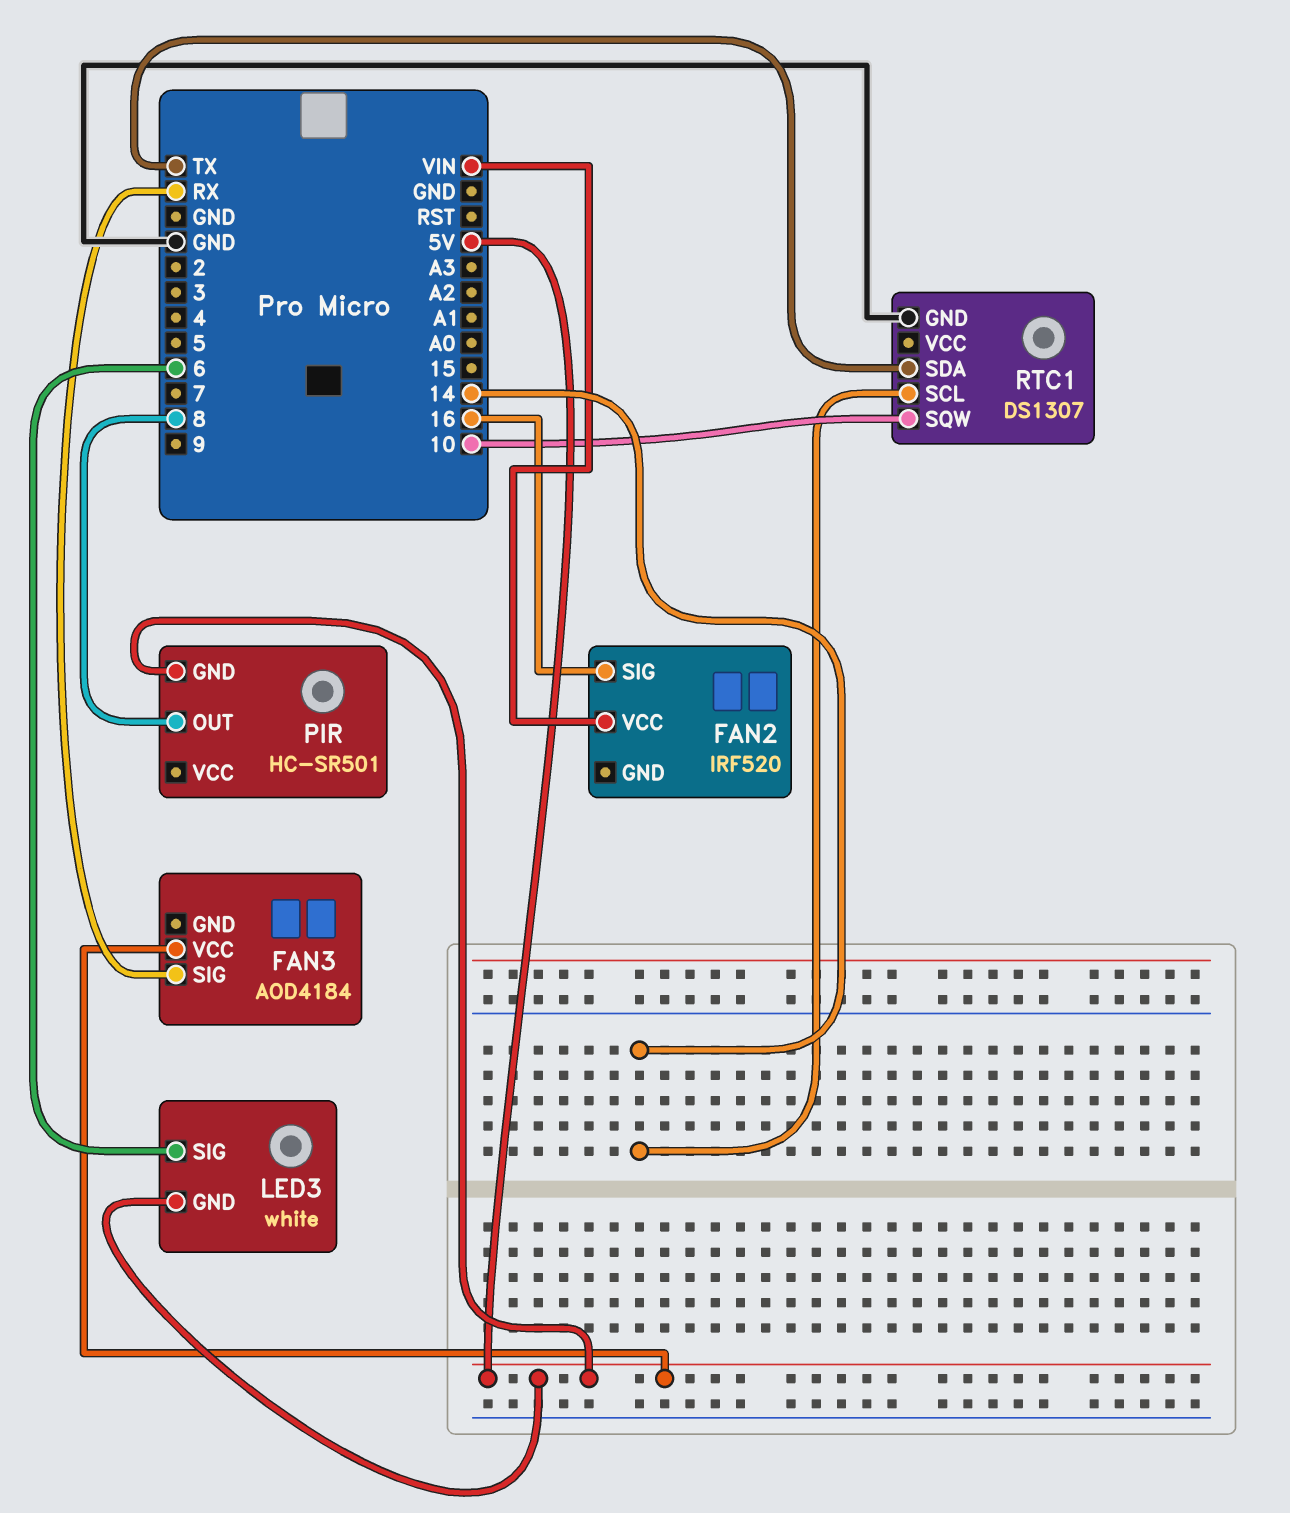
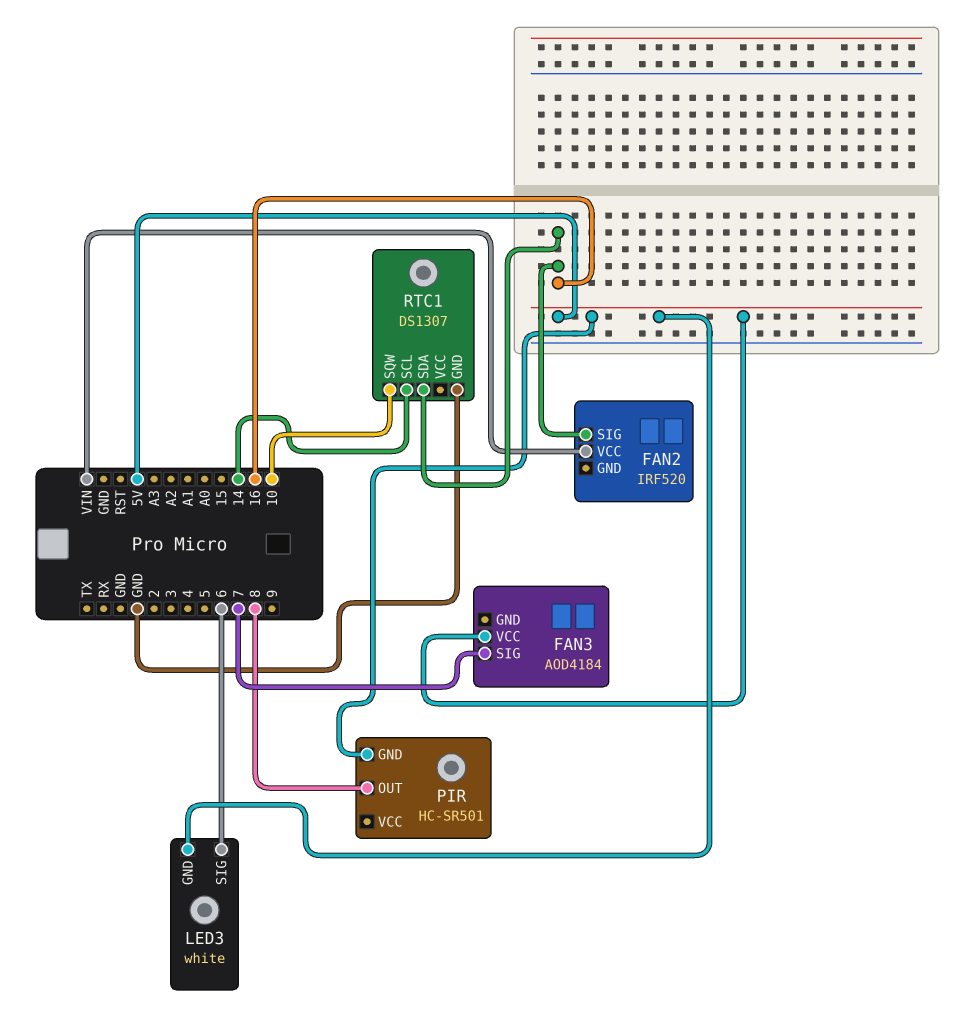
FAN3 pin SIG: RX -> 7
RTC1 pin SDA: TX -> 16

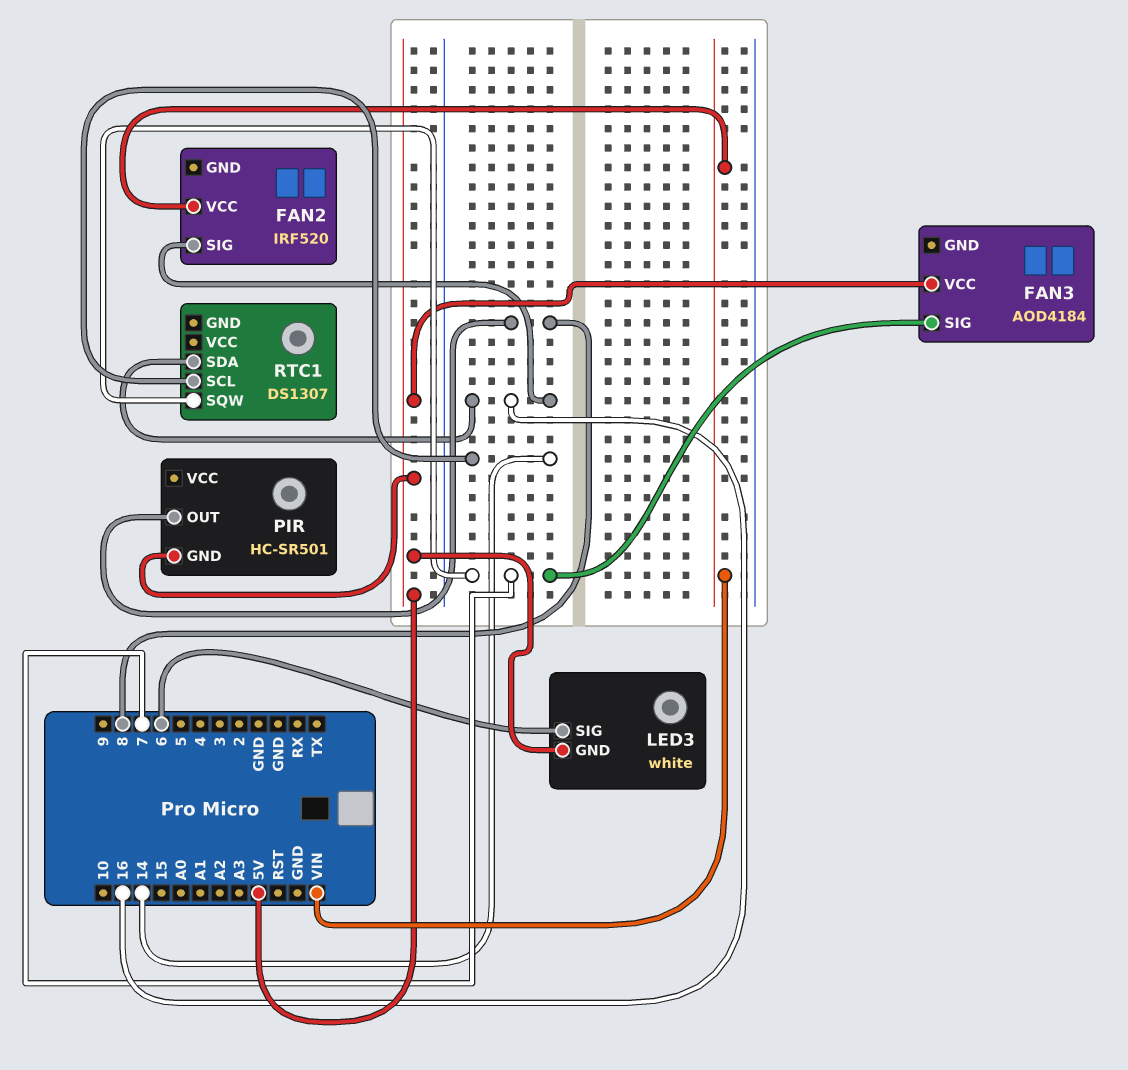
RTC1 pin GND: GND -> none
RTC1 pin SQW: 10 -> 7

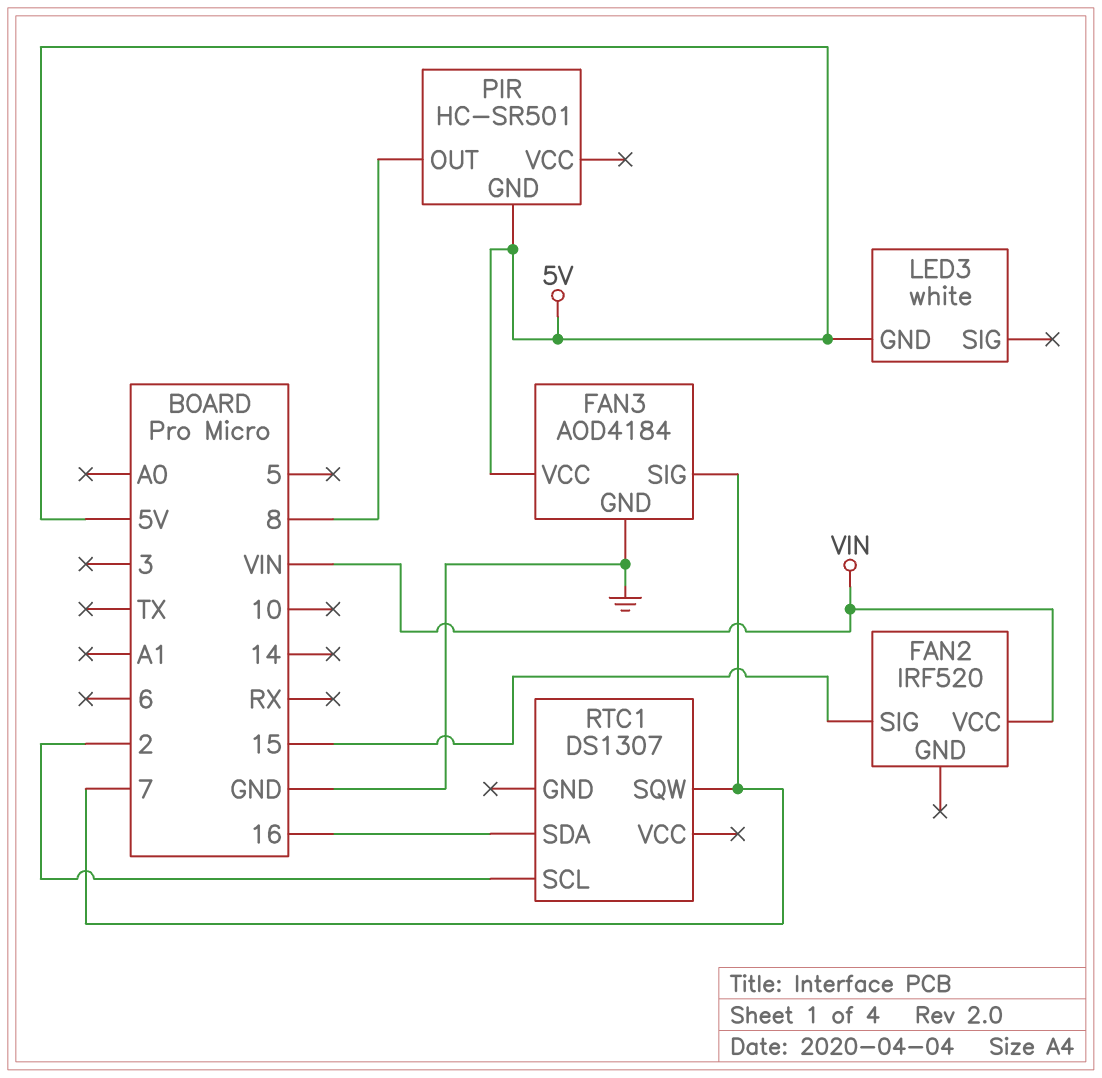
FAN2 pin SIG: 16 -> 15
FAN3 pin GND: none -> GND
LED3 pin SIG: 6 -> none
RTC1 pin SCL: 14 -> 2

